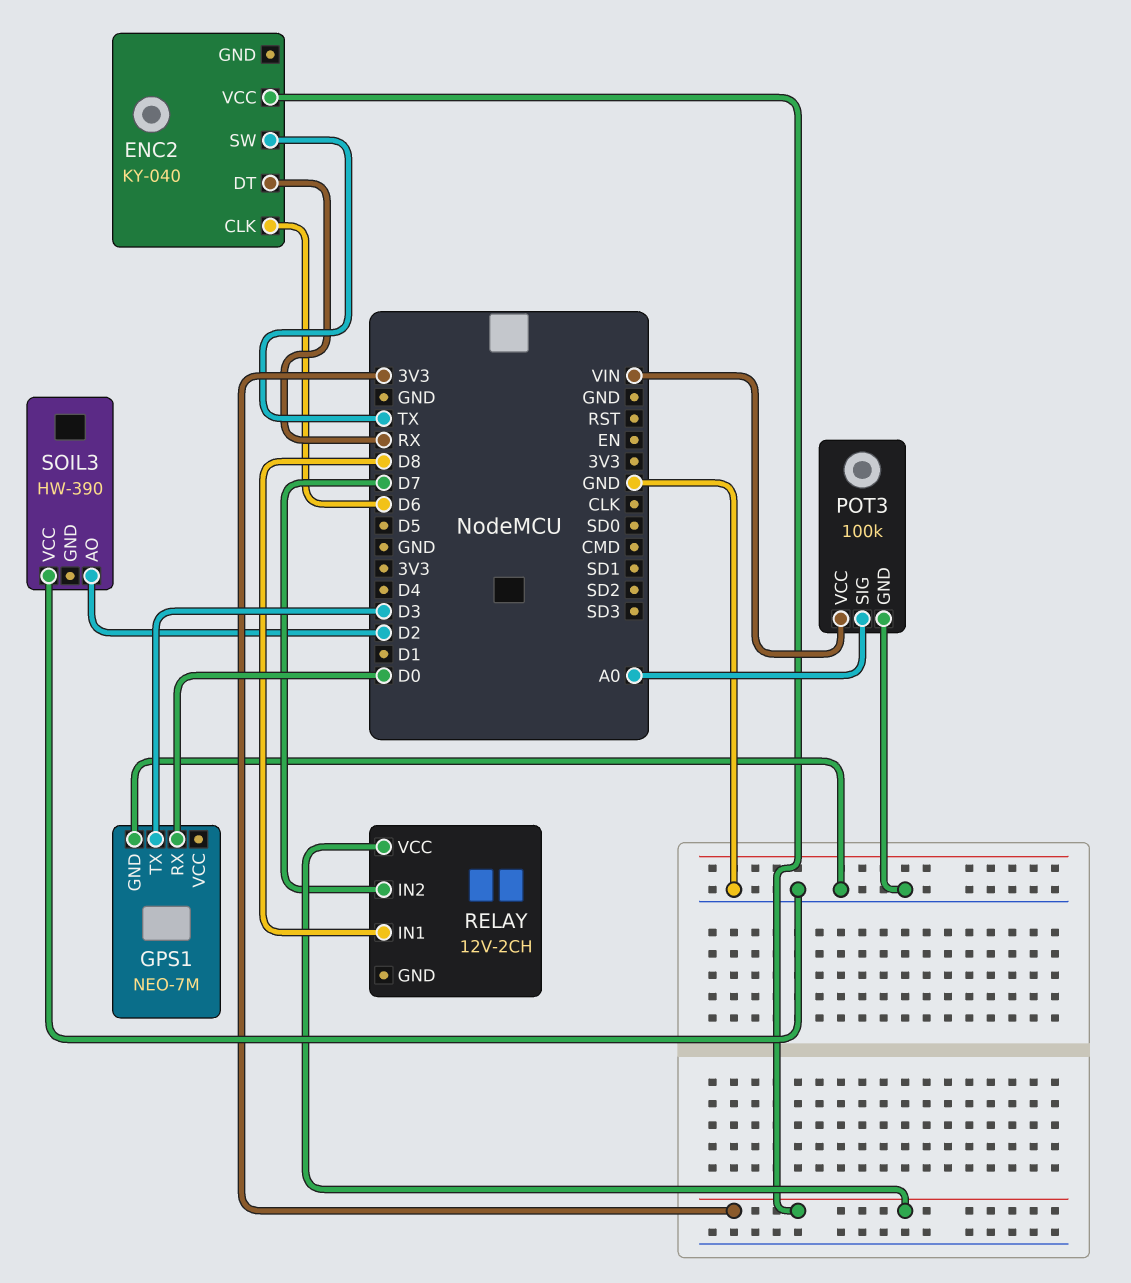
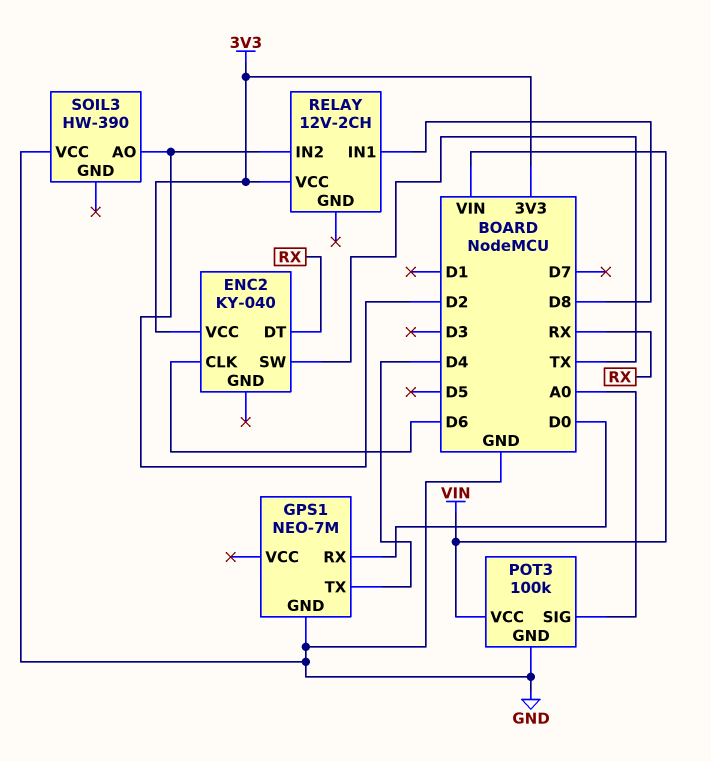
GPS1 pin TX: D3 -> D4
RELAY pin IN2: D7 -> D2

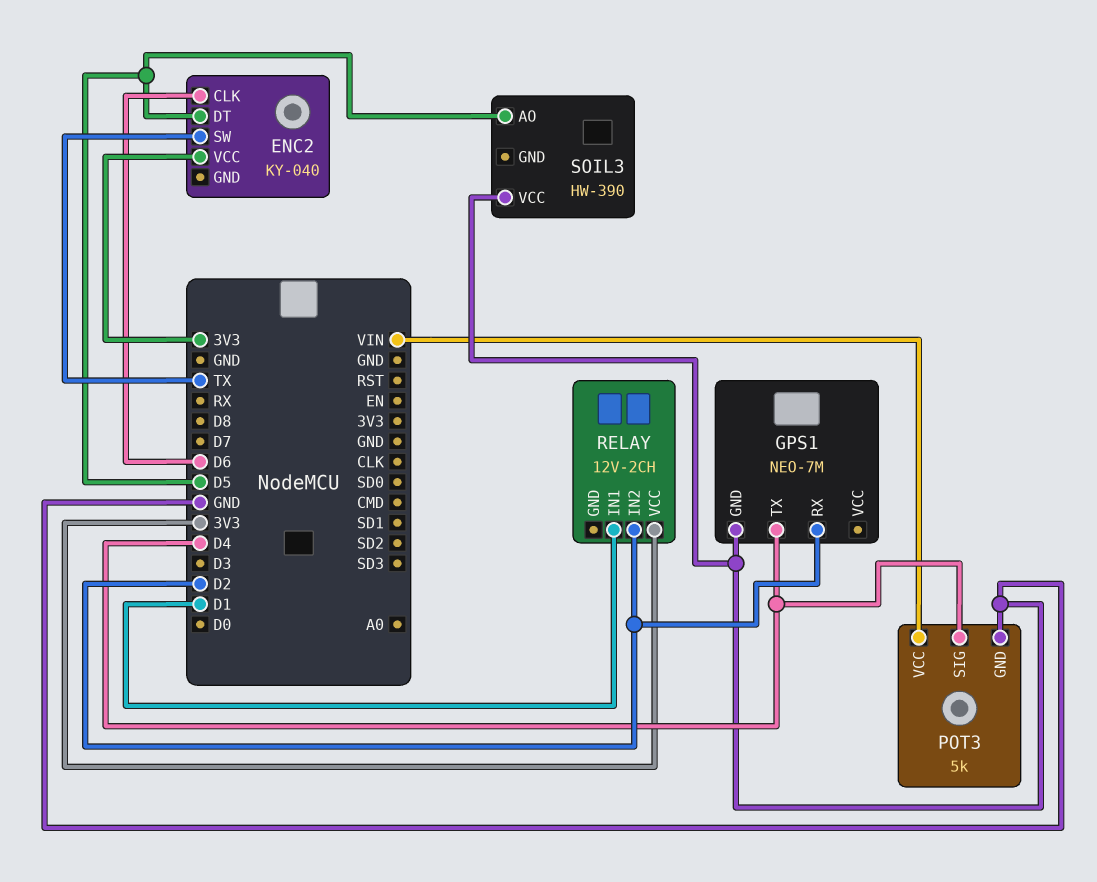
ENC2 pin DT: RX -> D5
GPS1 pin RX: D0 -> D2
POT3: 100k -> 5k
POT3 pin SIG: A0 -> D4
RELAY pin IN1: D8 -> D1
SOIL3 pin AO: D2 -> D5

